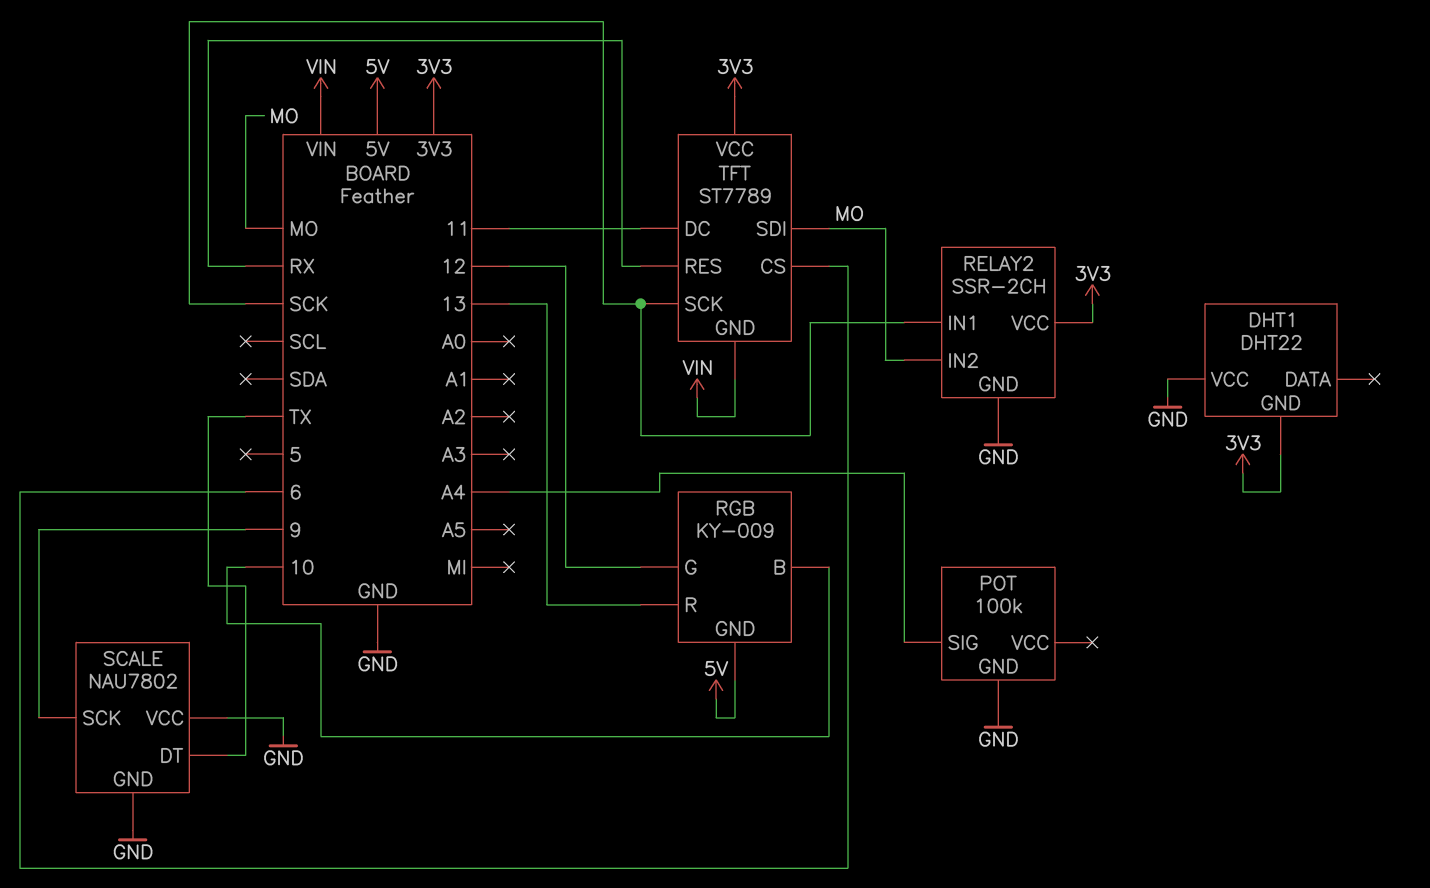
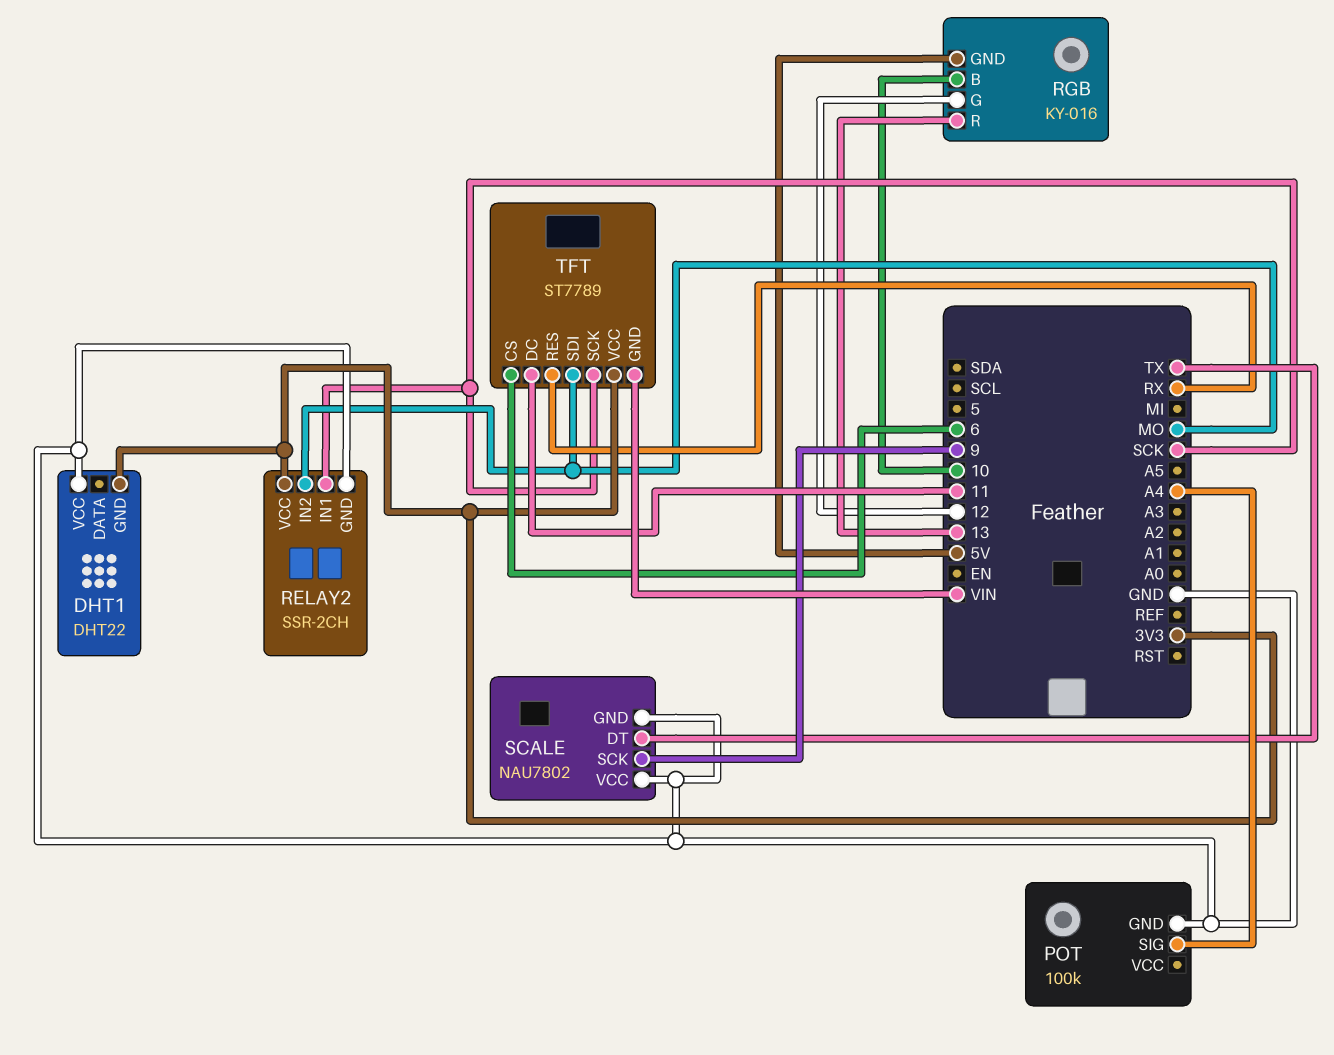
RGB: KY-009 -> KY-016

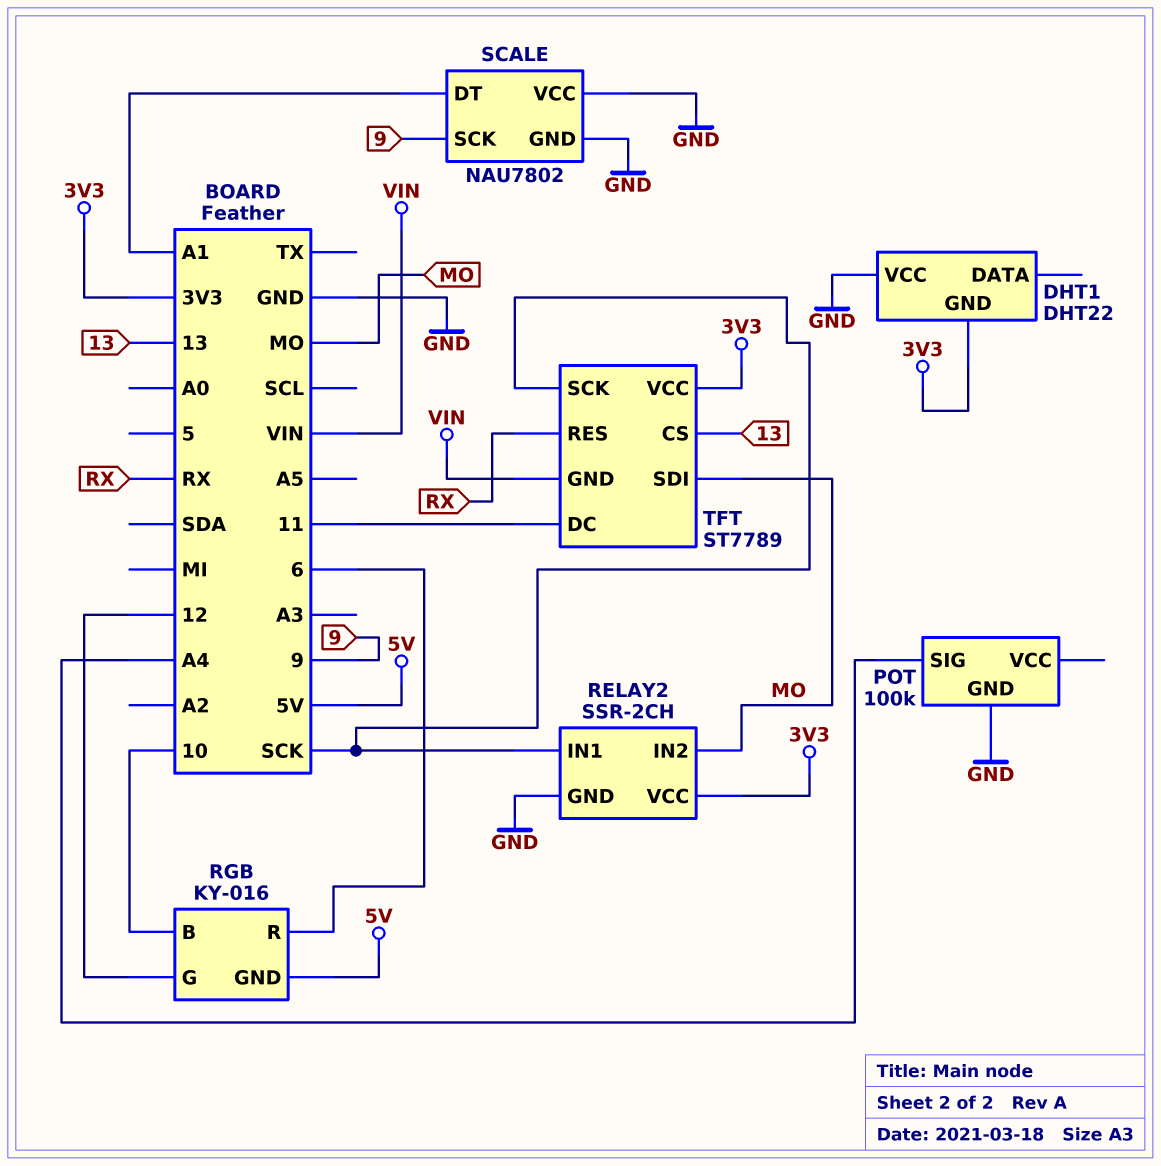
RGB pin R: 13 -> 6
SCALE pin DT: TX -> A1
TFT pin CS: 6 -> 13

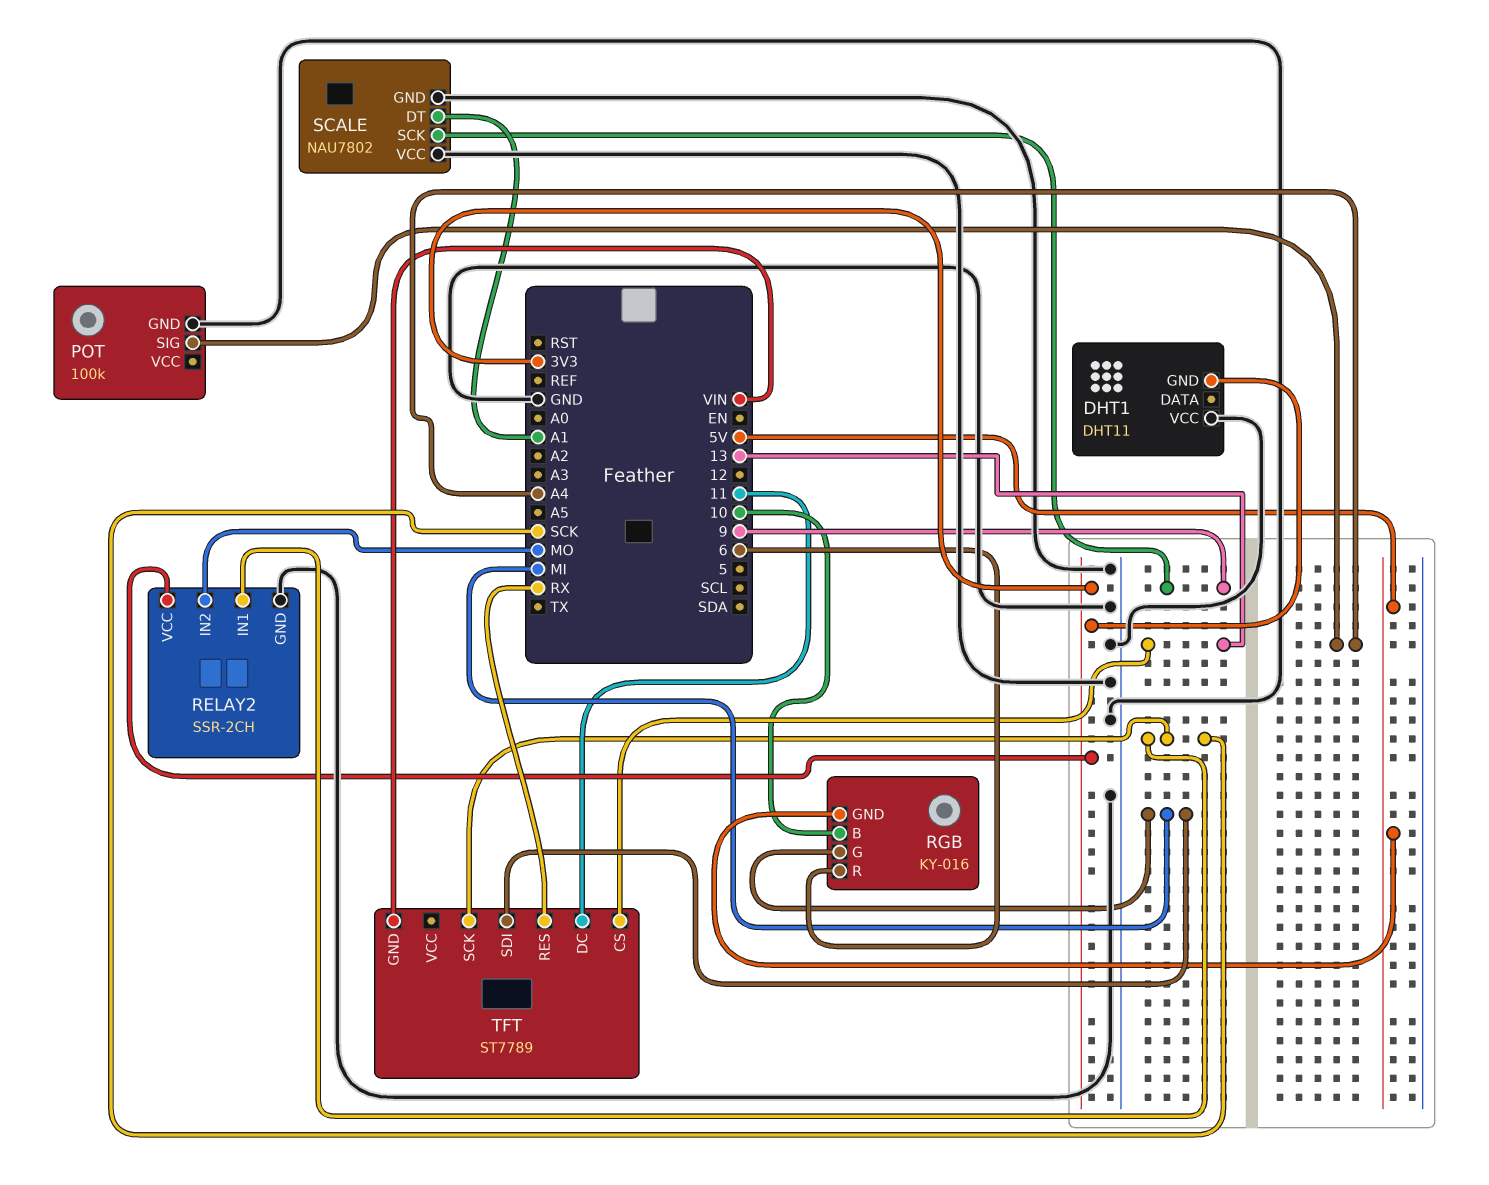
DHT1: DHT22 -> DHT11
RGB pin G: 12 -> MI
TFT pin SDI: MO -> MI
TFT pin VCC: 3V3 -> none

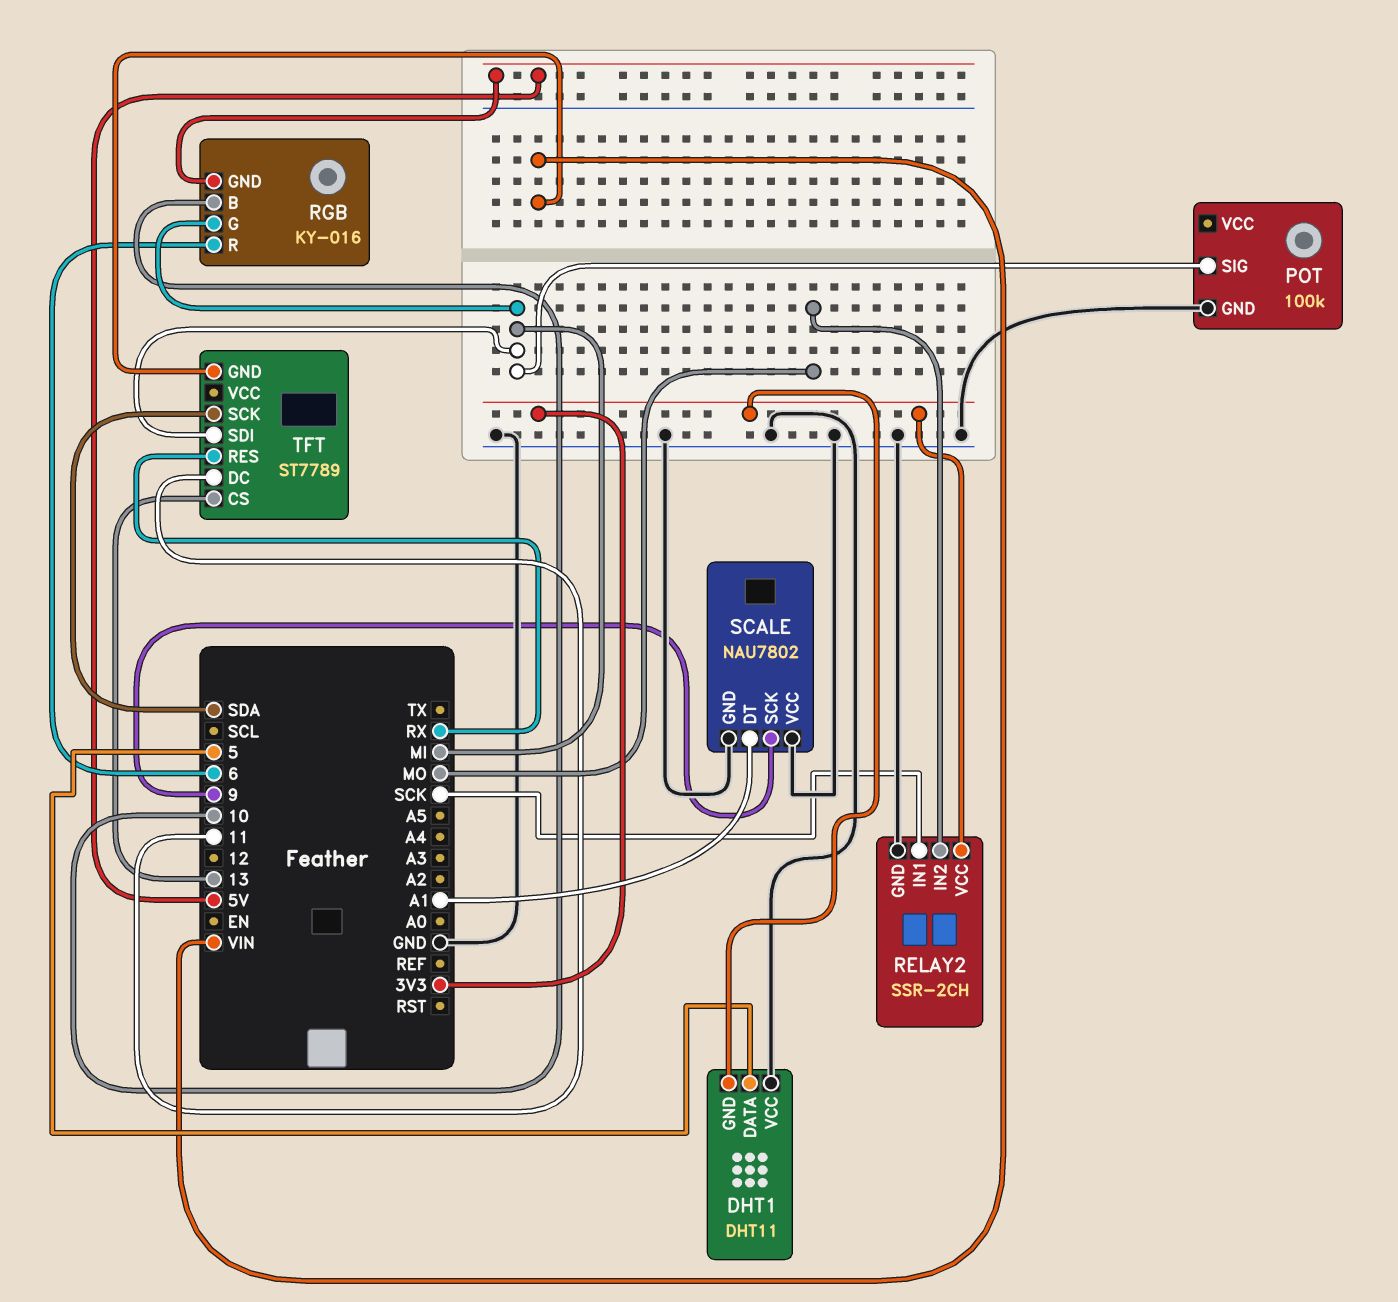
DHT1 pin DATA: none -> 5
POT pin SIG: A4 -> MI
TFT pin SCK: SCK -> SDA

